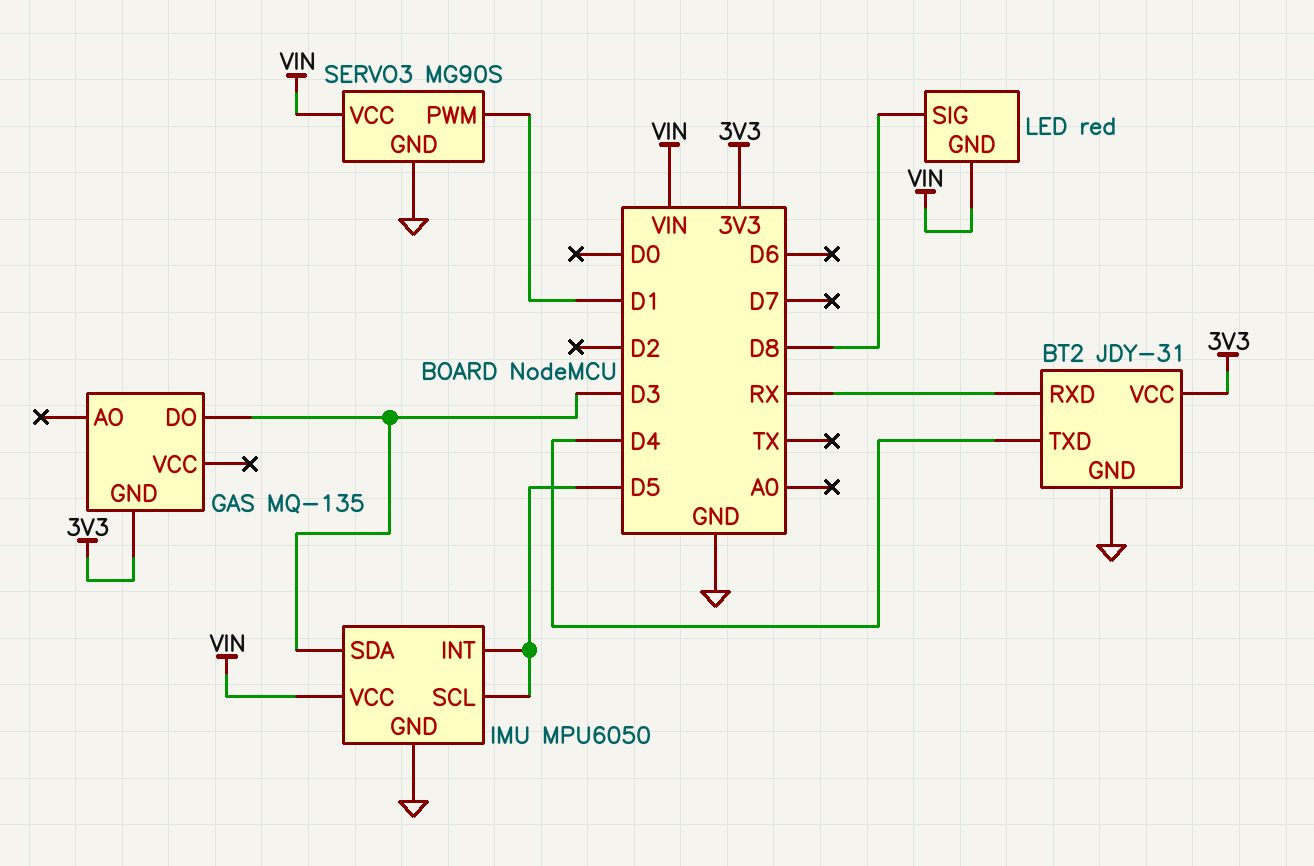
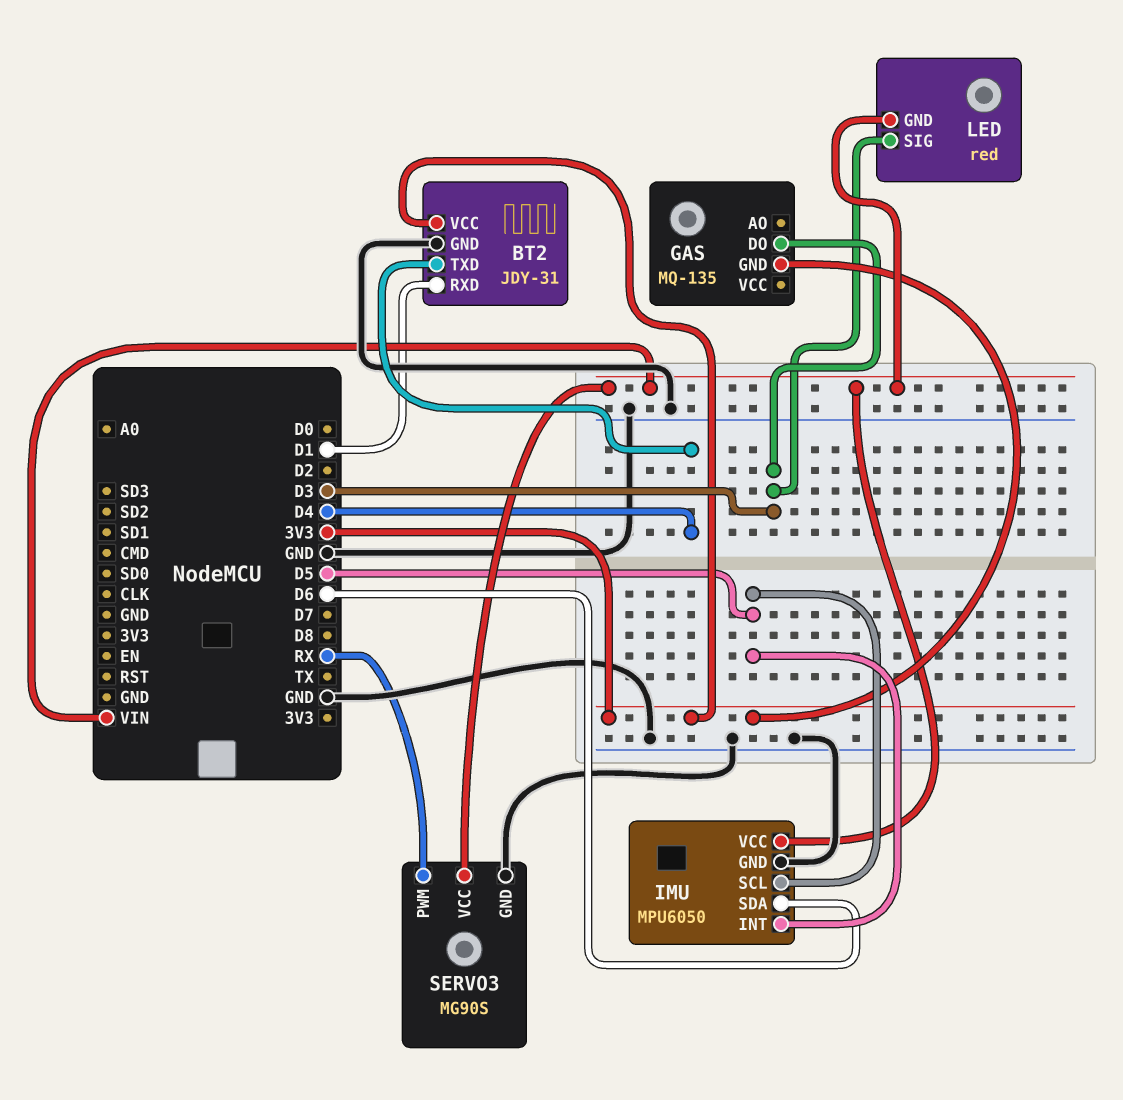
BT2 pin RXD: RX -> D1
IMU pin SDA: D3 -> D6
LED pin SIG: D8 -> D3
SERVO3 pin PWM: D1 -> RX

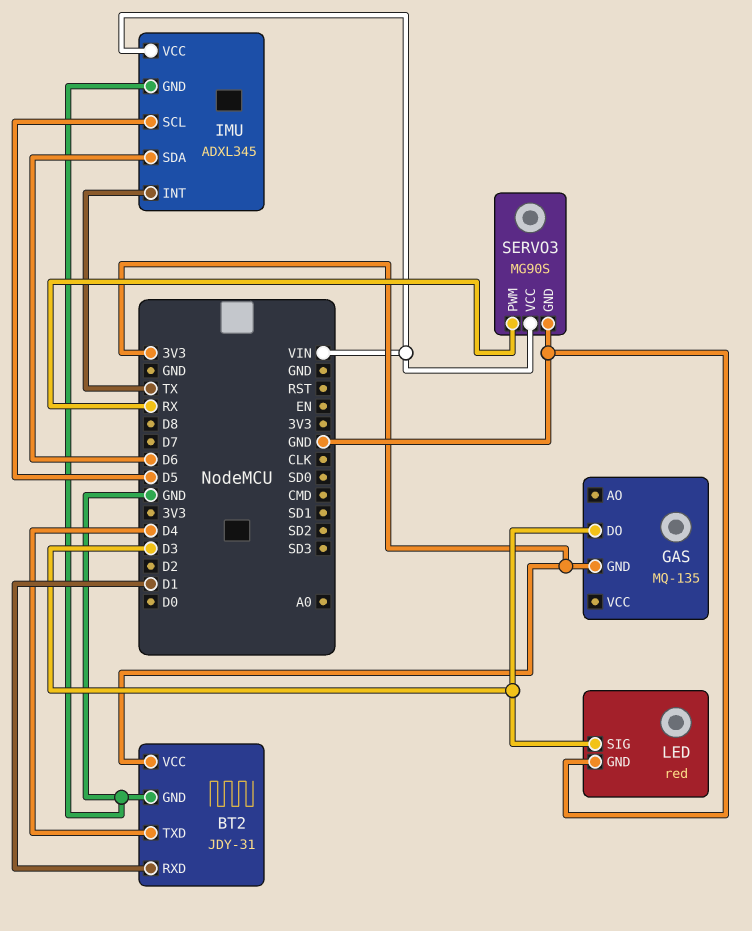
IMU: MPU6050 -> ADXL345
IMU pin INT: D5 -> TX
LED pin GND: VIN -> GND

